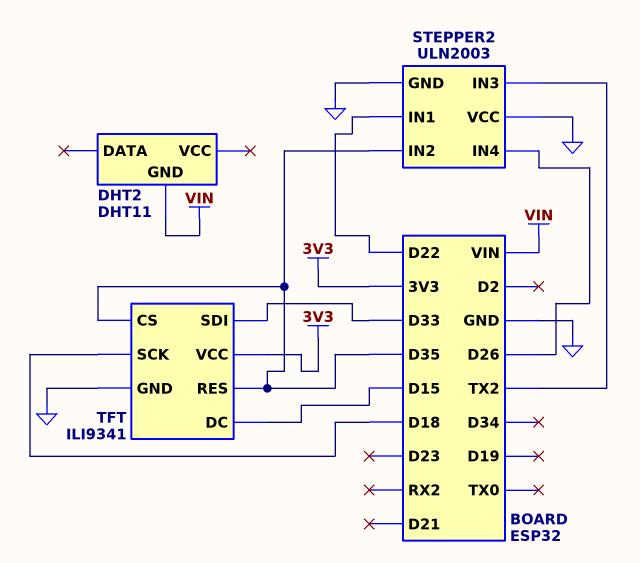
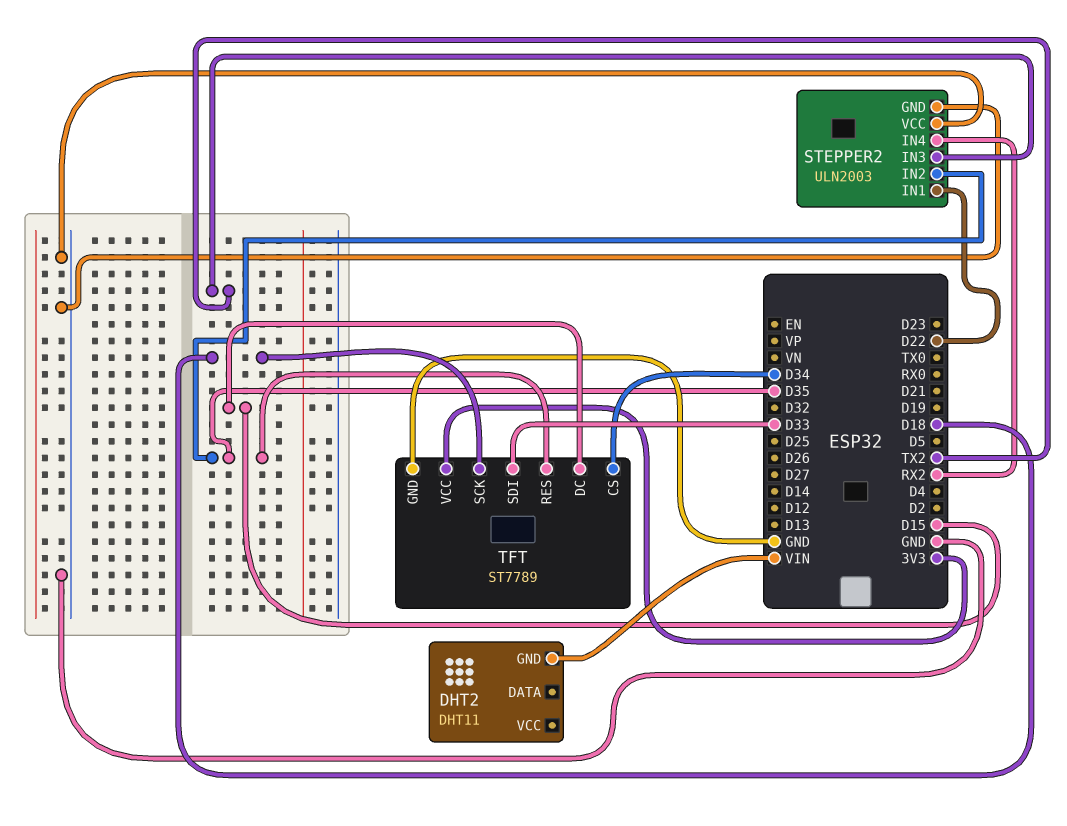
STEPPER2 pin IN4: D26 -> RX2
TFT: ILI9341 -> ST7789
TFT pin CS: D35 -> D34

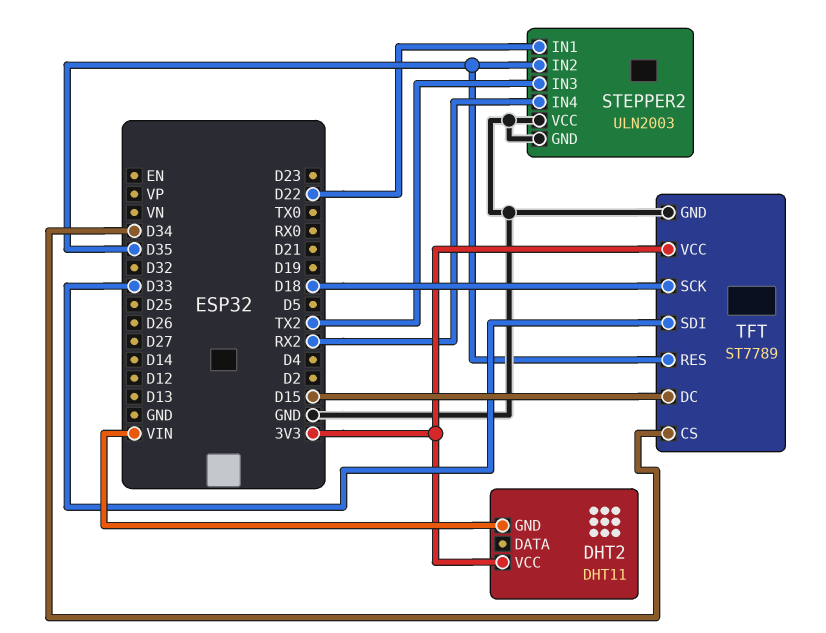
DHT2 pin VCC: none -> 3V3

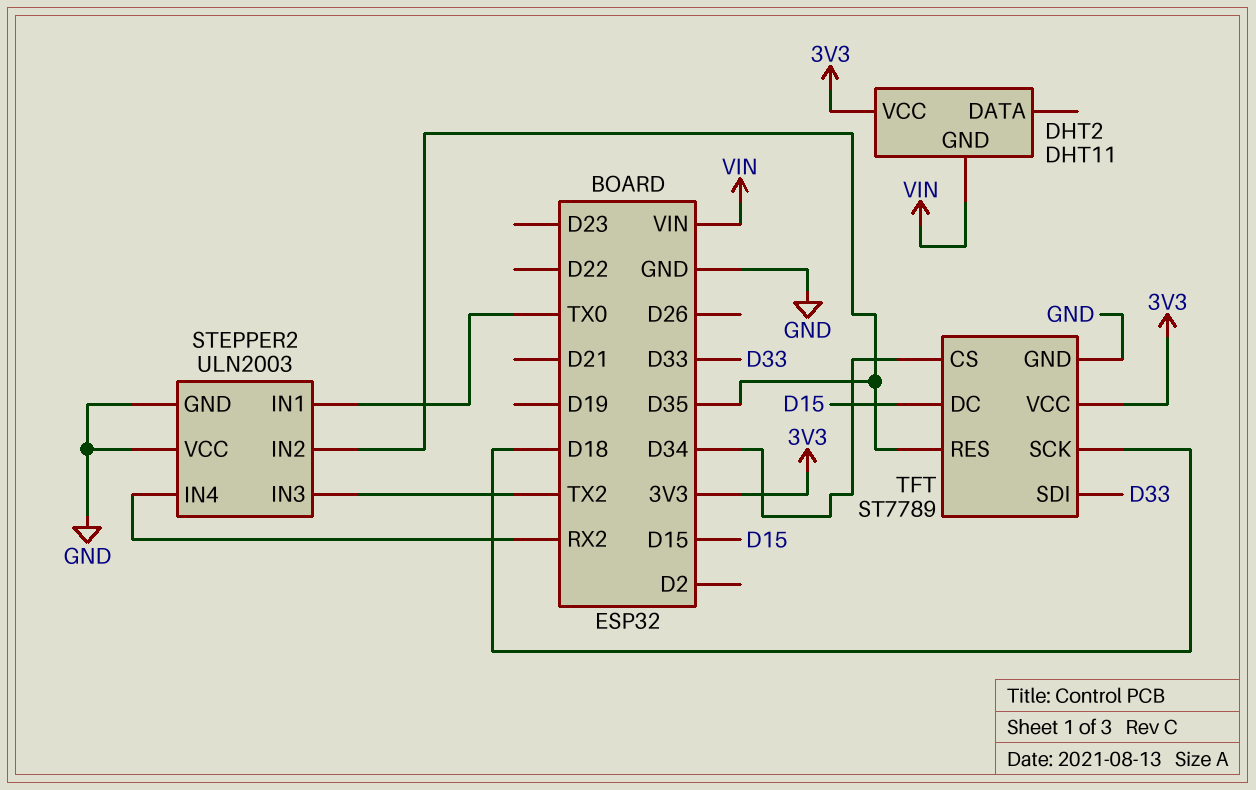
STEPPER2 pin IN1: D22 -> TX0

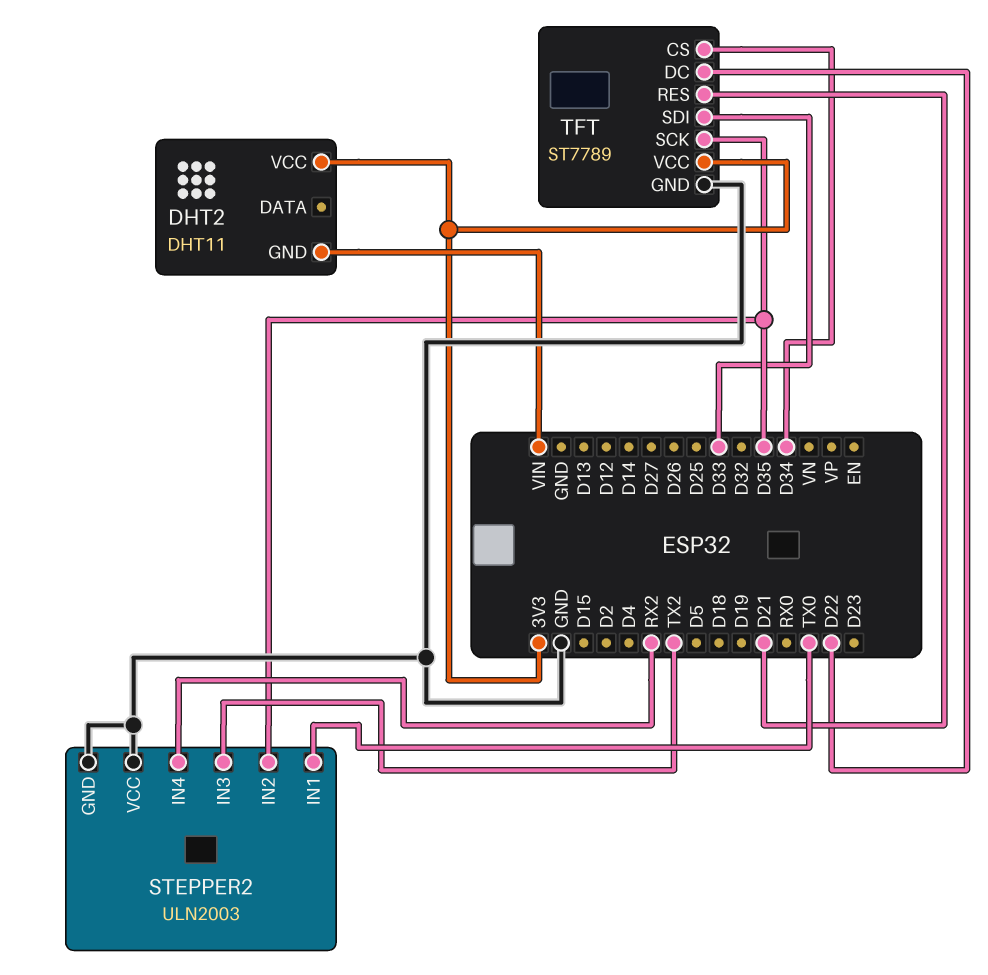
TFT pin DC: D15 -> D22
TFT pin RES: D35 -> D21
TFT pin SCK: D18 -> D35

